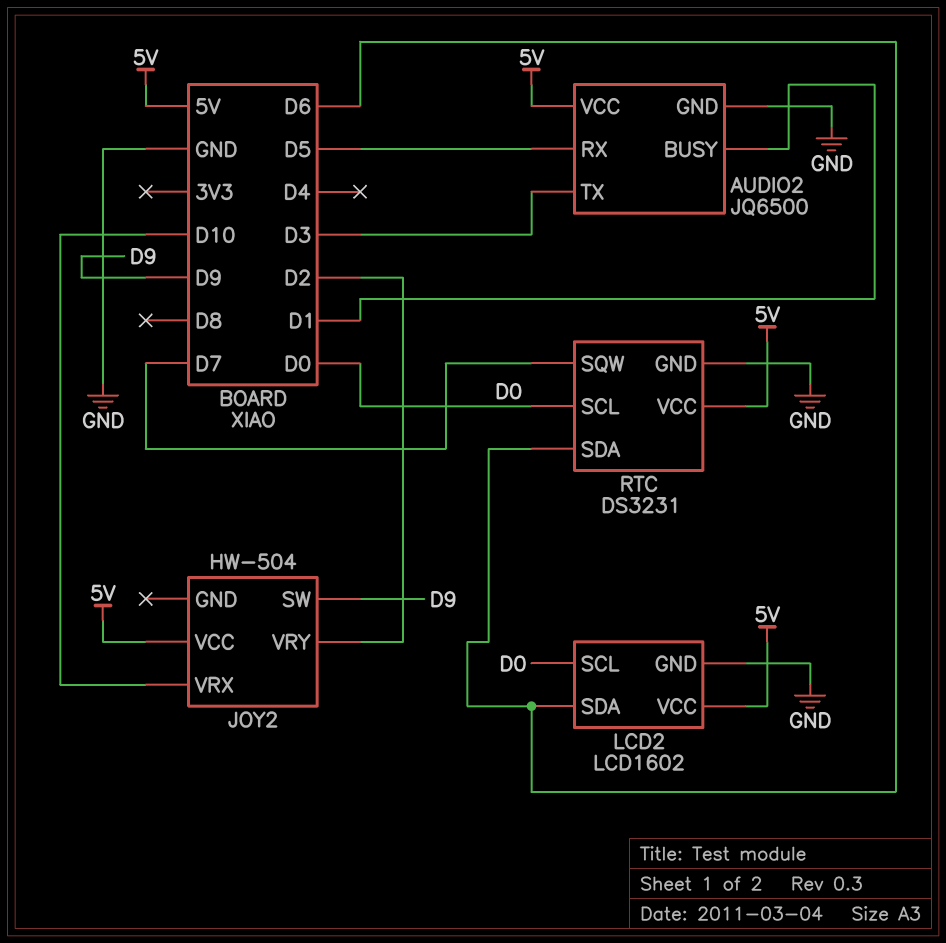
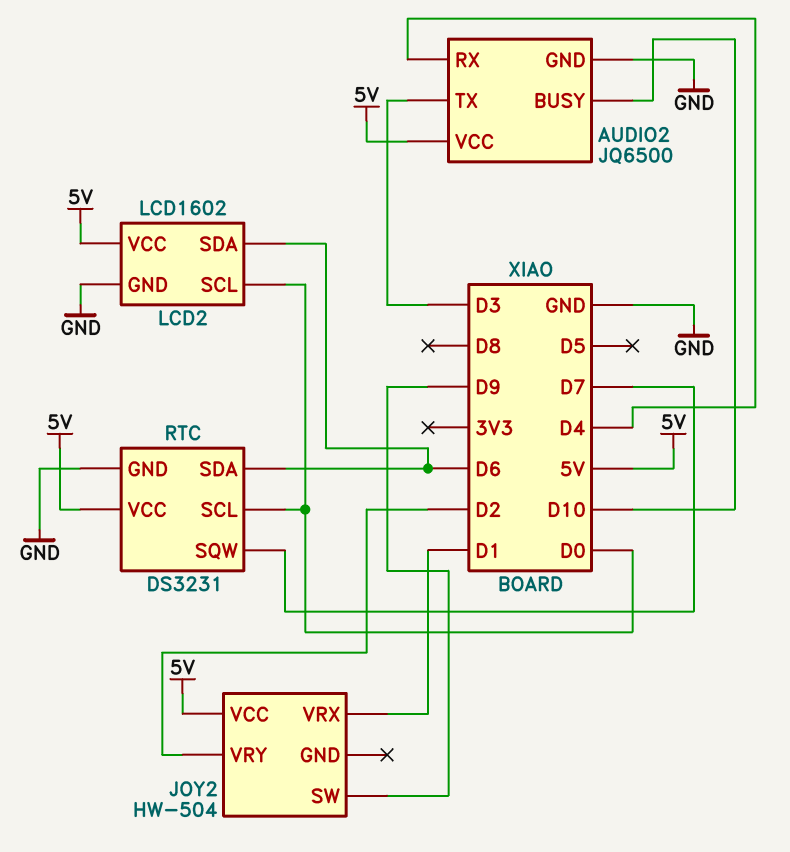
AUDIO2 pin BUSY: D1 -> D10
AUDIO2 pin RX: D5 -> D4
JOY2 pin VRX: D10 -> D1

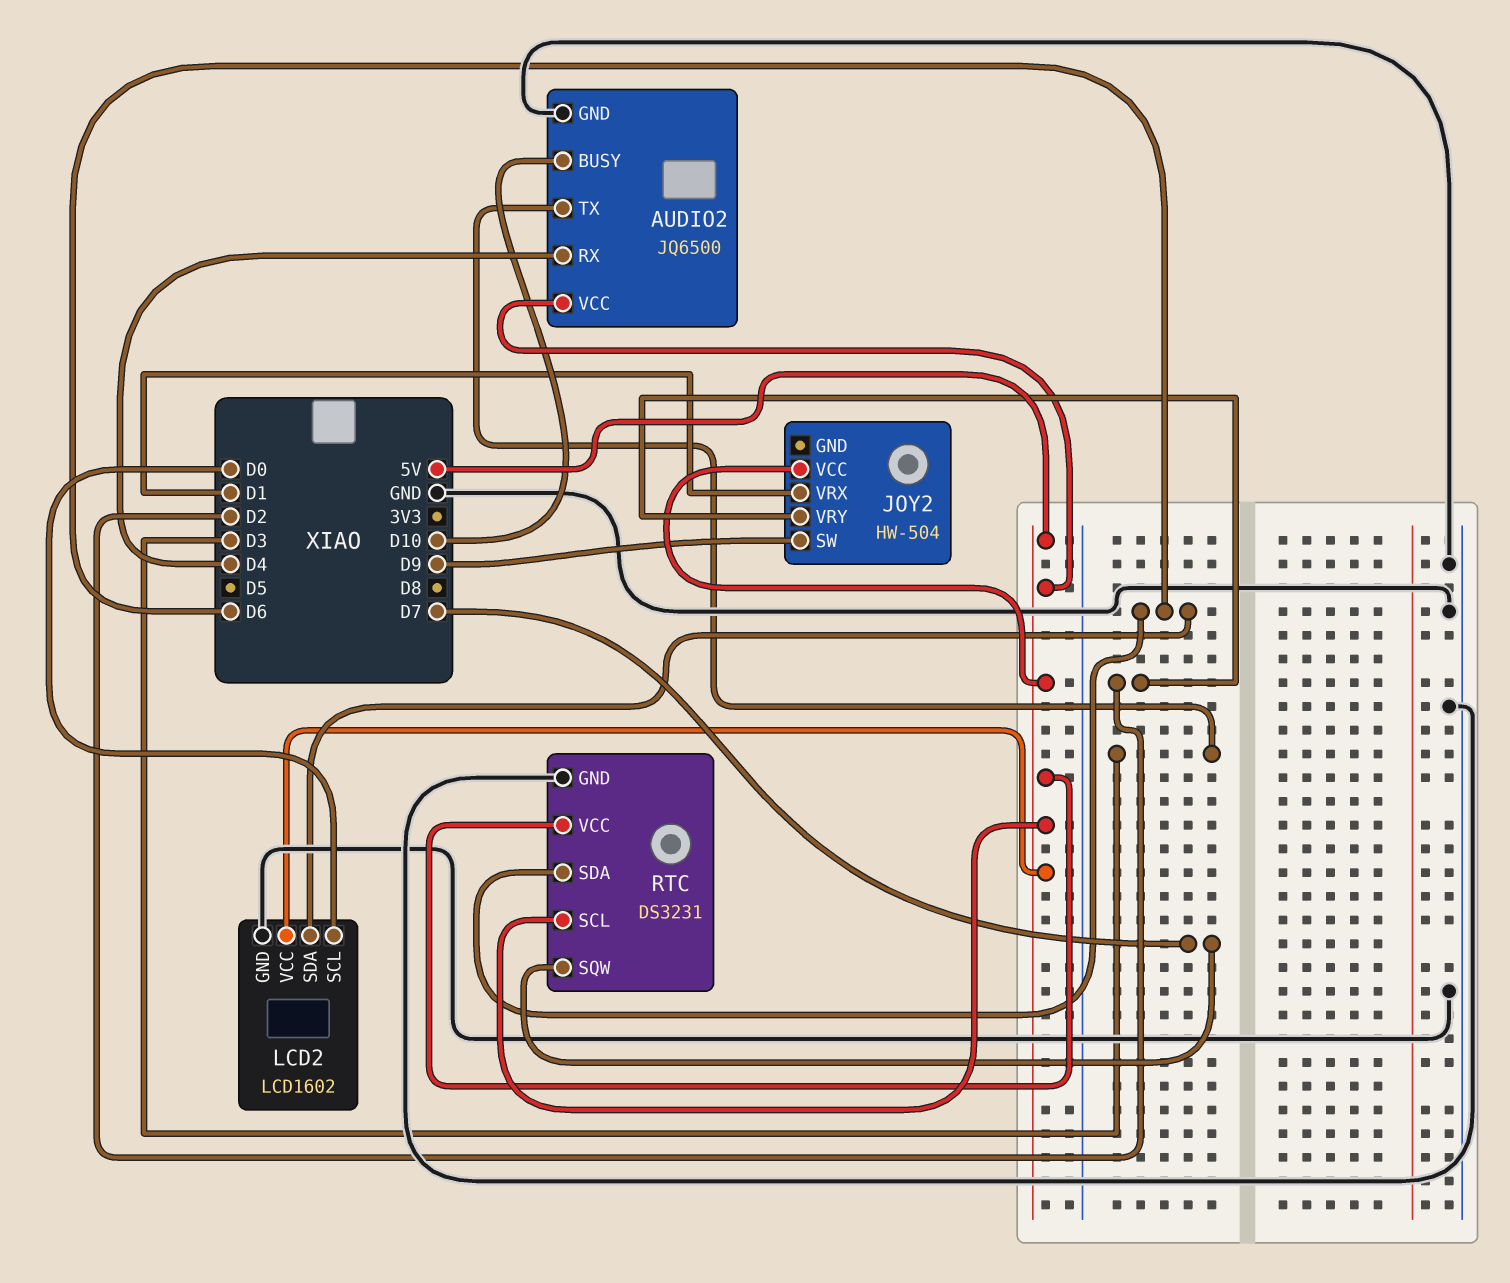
RTC pin SCL: D0 -> 5V

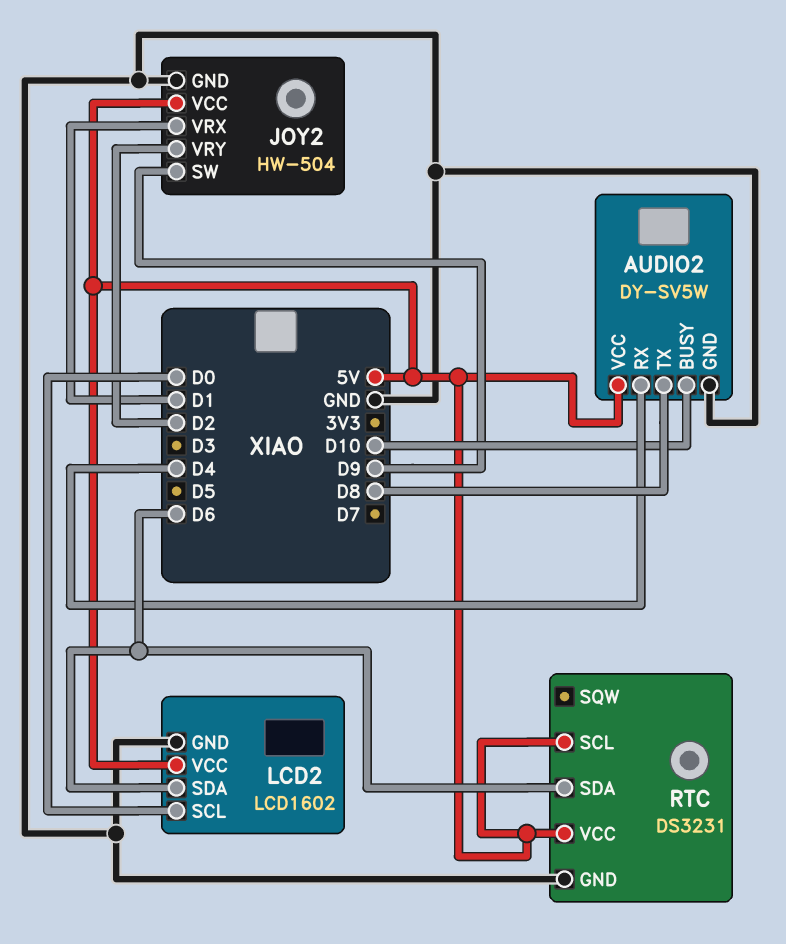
AUDIO2: JQ6500 -> DY-SV5W
AUDIO2 pin TX: D3 -> D8
JOY2 pin GND: none -> GND
RTC pin SQW: D7 -> none

